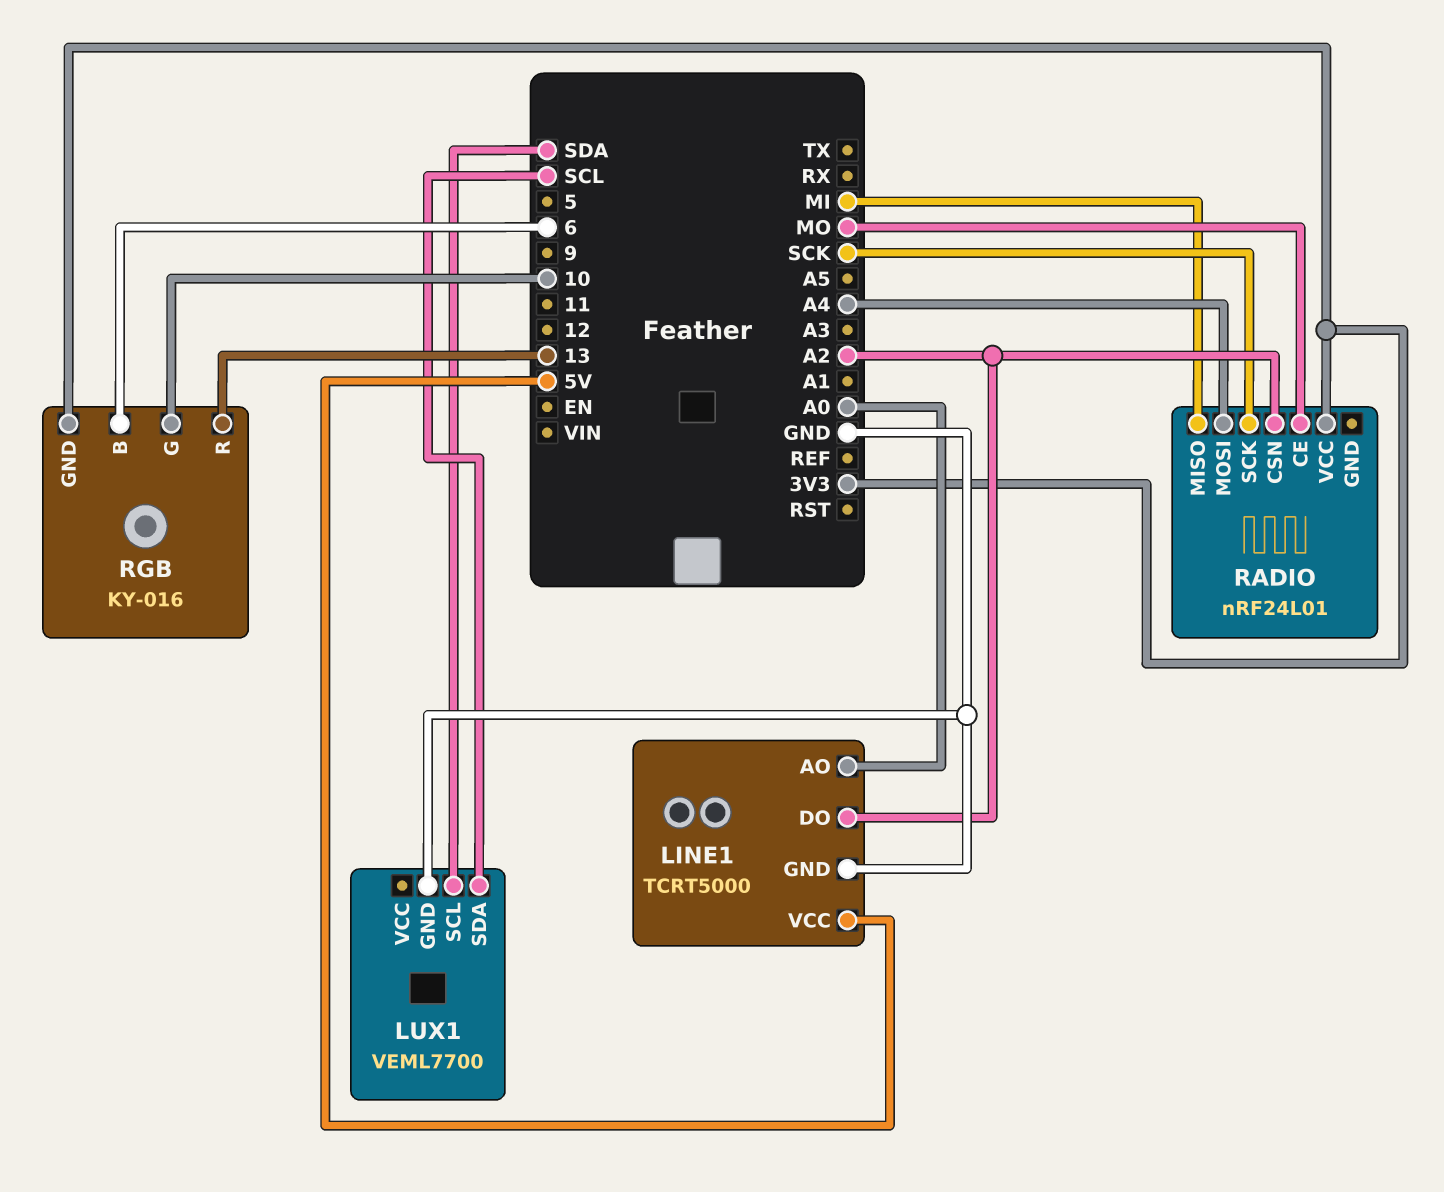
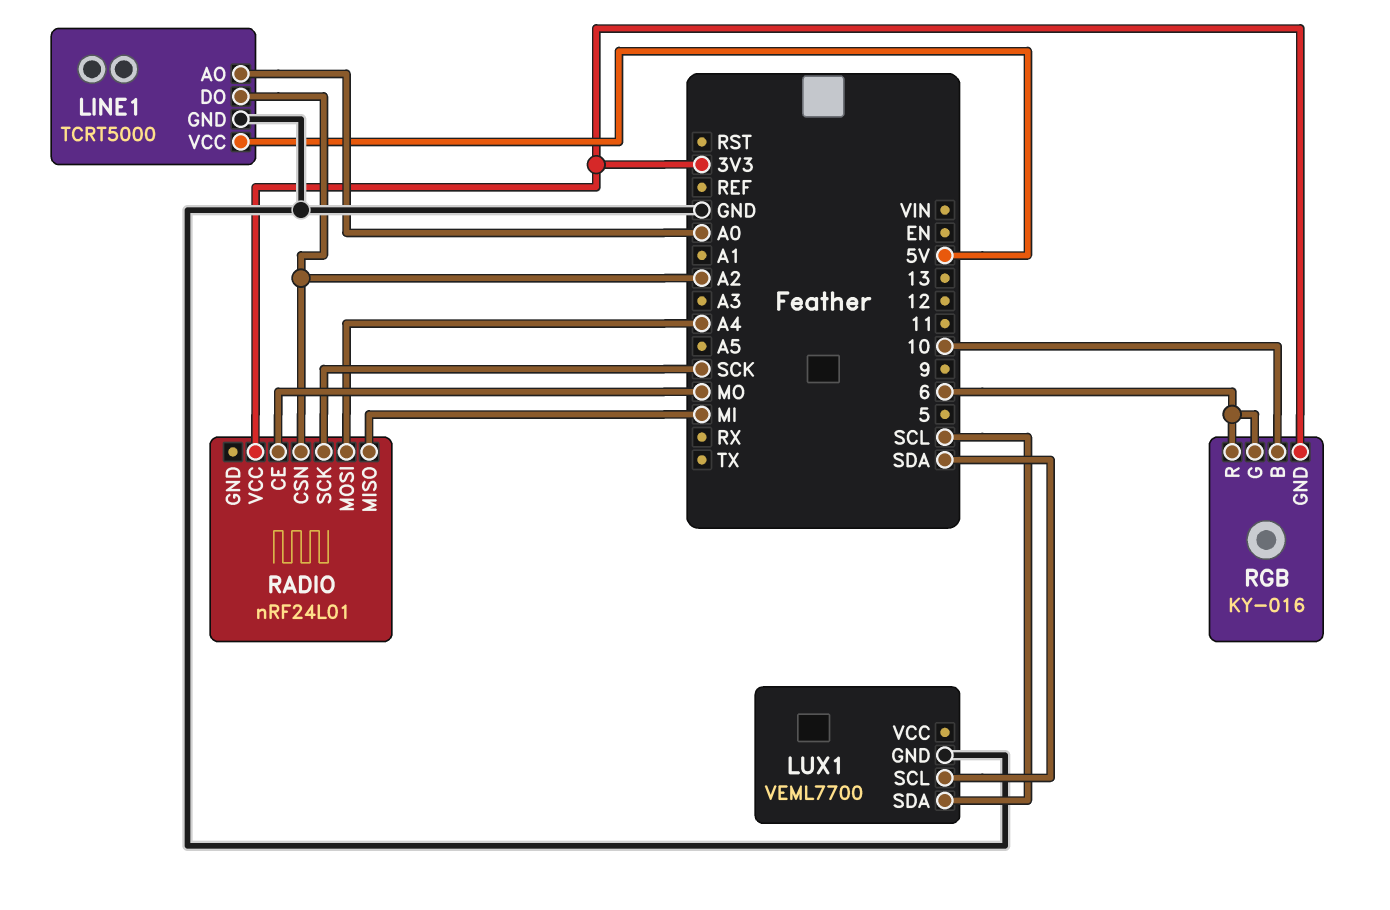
RGB pin B: 6 -> 10
RGB pin G: 10 -> 6
RGB pin R: 13 -> 6

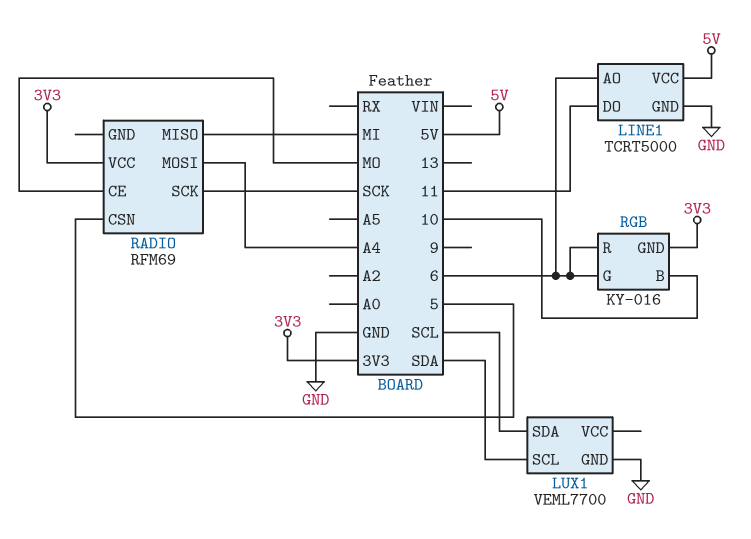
LINE1 pin AO: A0 -> 6
LINE1 pin DO: A2 -> 11
RADIO: nRF24L01 -> RFM69
RADIO pin CSN: A2 -> 5

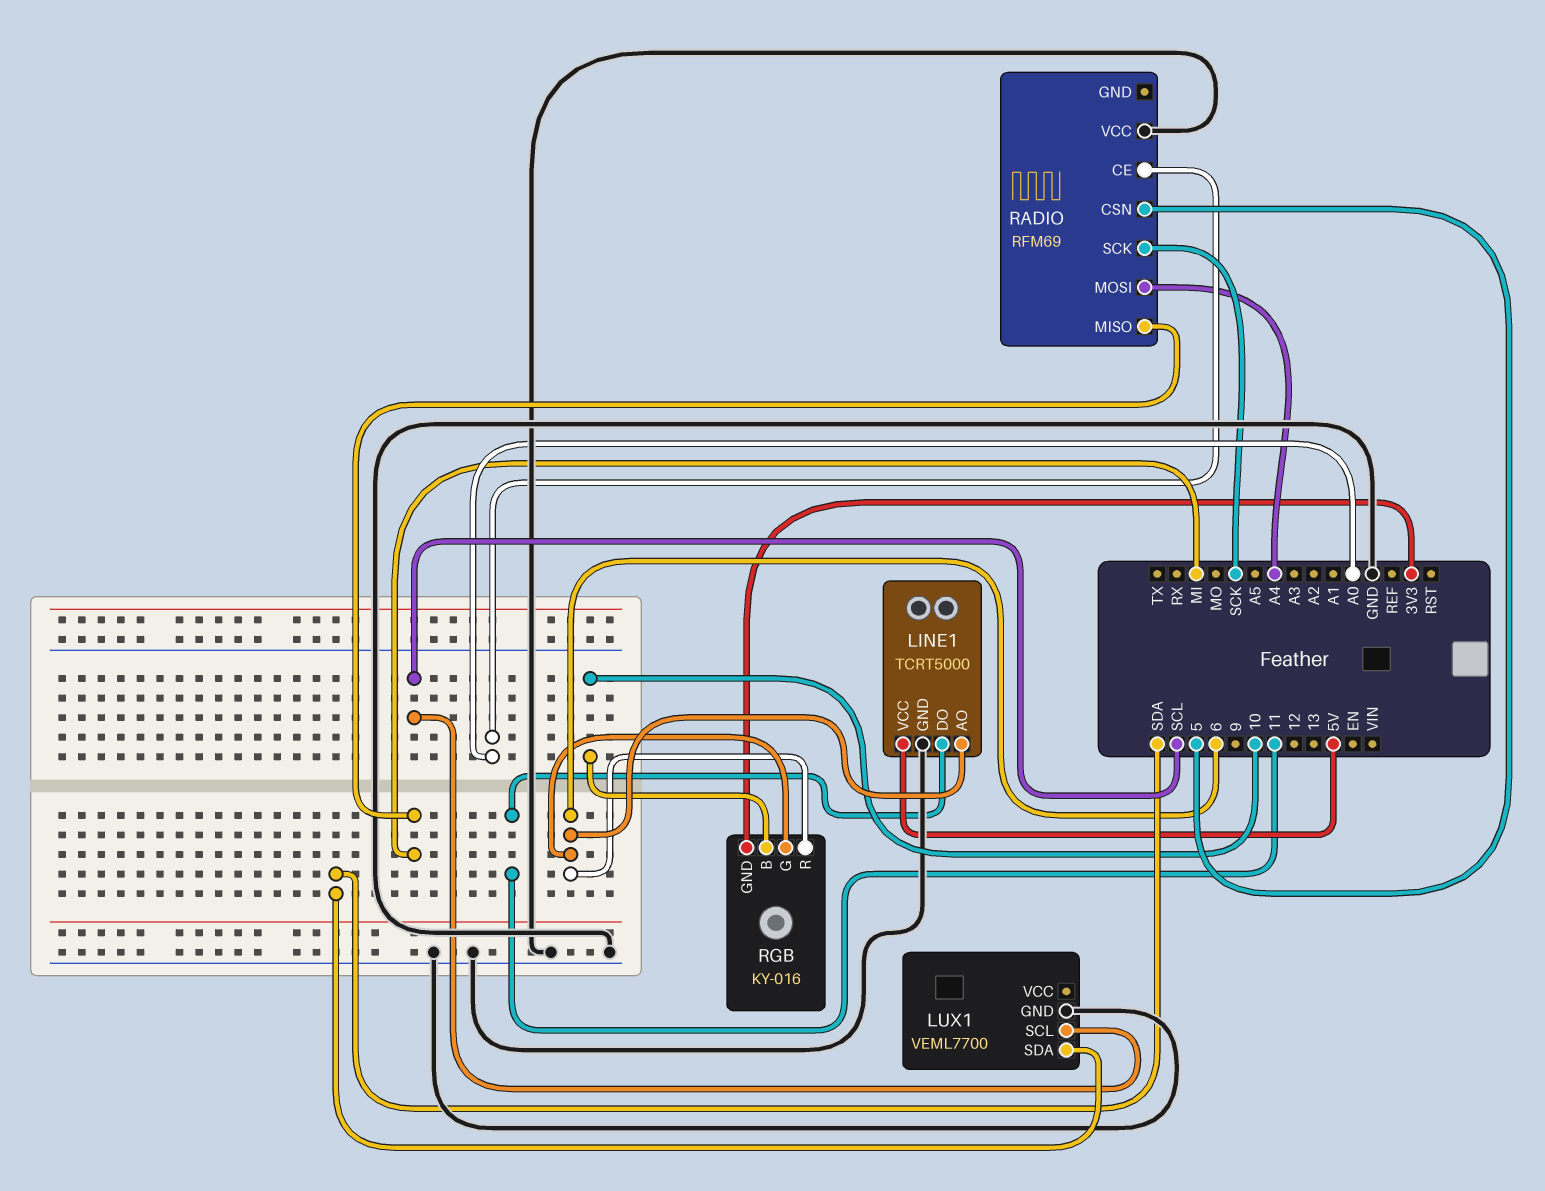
LUX1 pin SCL: SDA -> SCL
LUX1 pin SDA: SCL -> SDA
RADIO pin CE: MO -> A0
RADIO pin VCC: 3V3 -> GND

